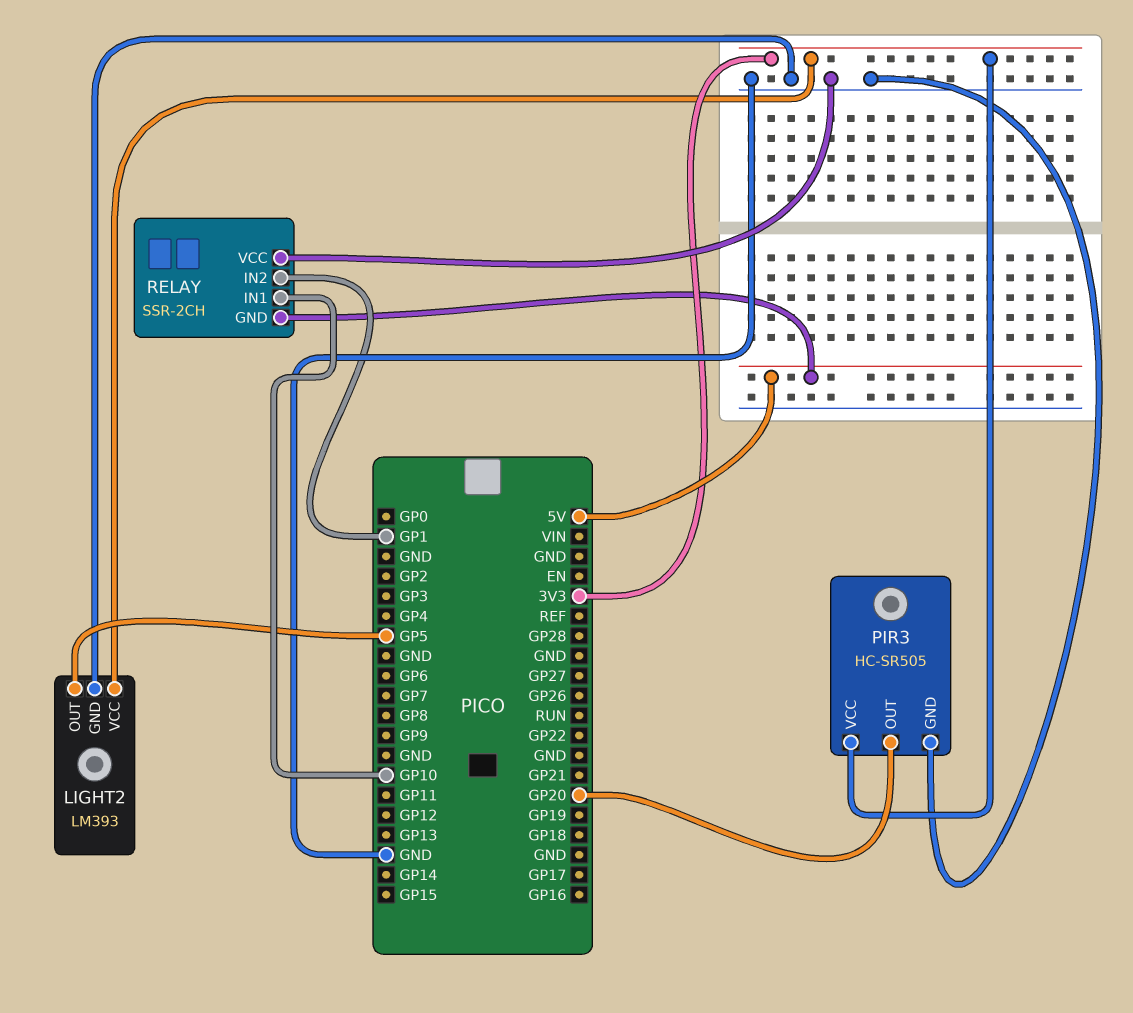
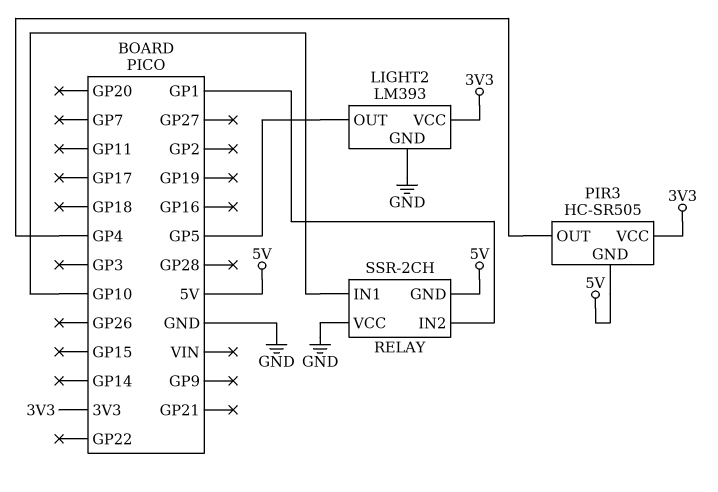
PIR3 pin GND: GND -> 5V
PIR3 pin OUT: GP20 -> GP4

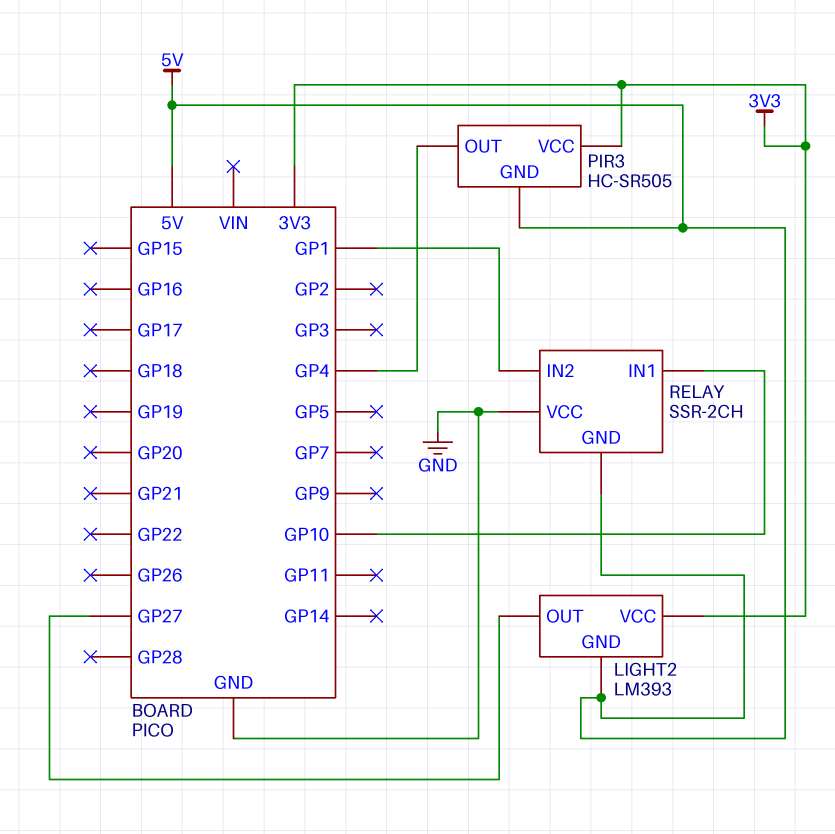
LIGHT2 pin GND: GND -> 5V
LIGHT2 pin OUT: GP5 -> GP27

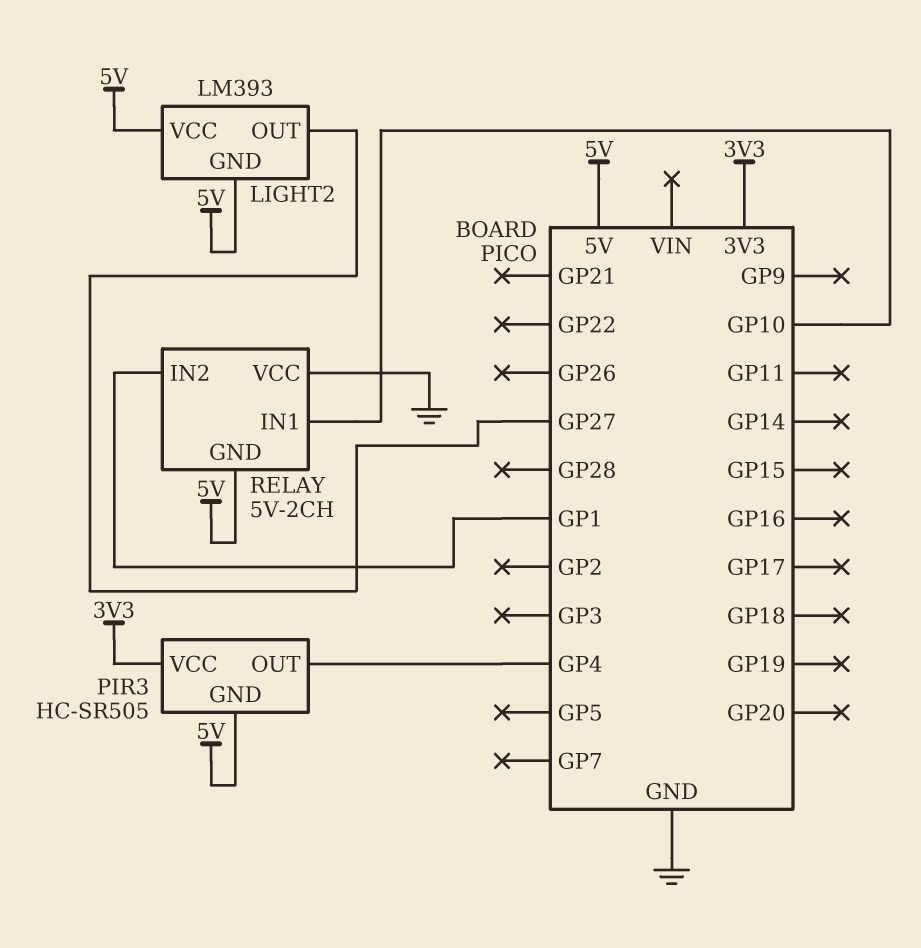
LIGHT2 pin VCC: 3V3 -> 5V
RELAY: SSR-2CH -> 5V-2CH

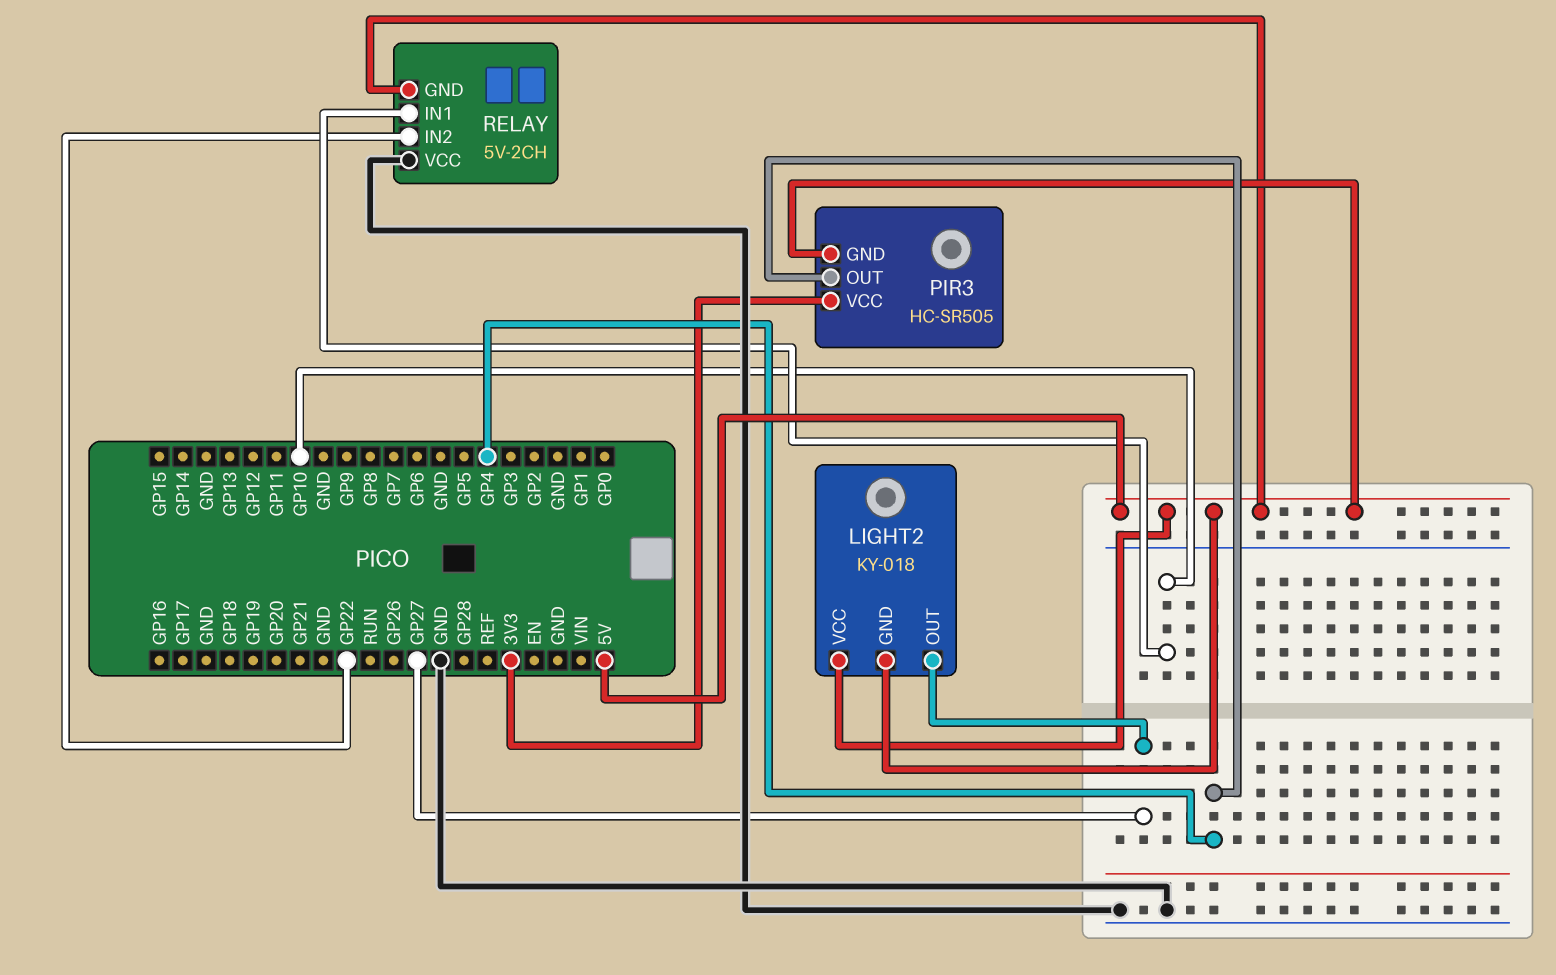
LIGHT2: LM393 -> KY-018
RELAY pin IN2: GP1 -> GP22

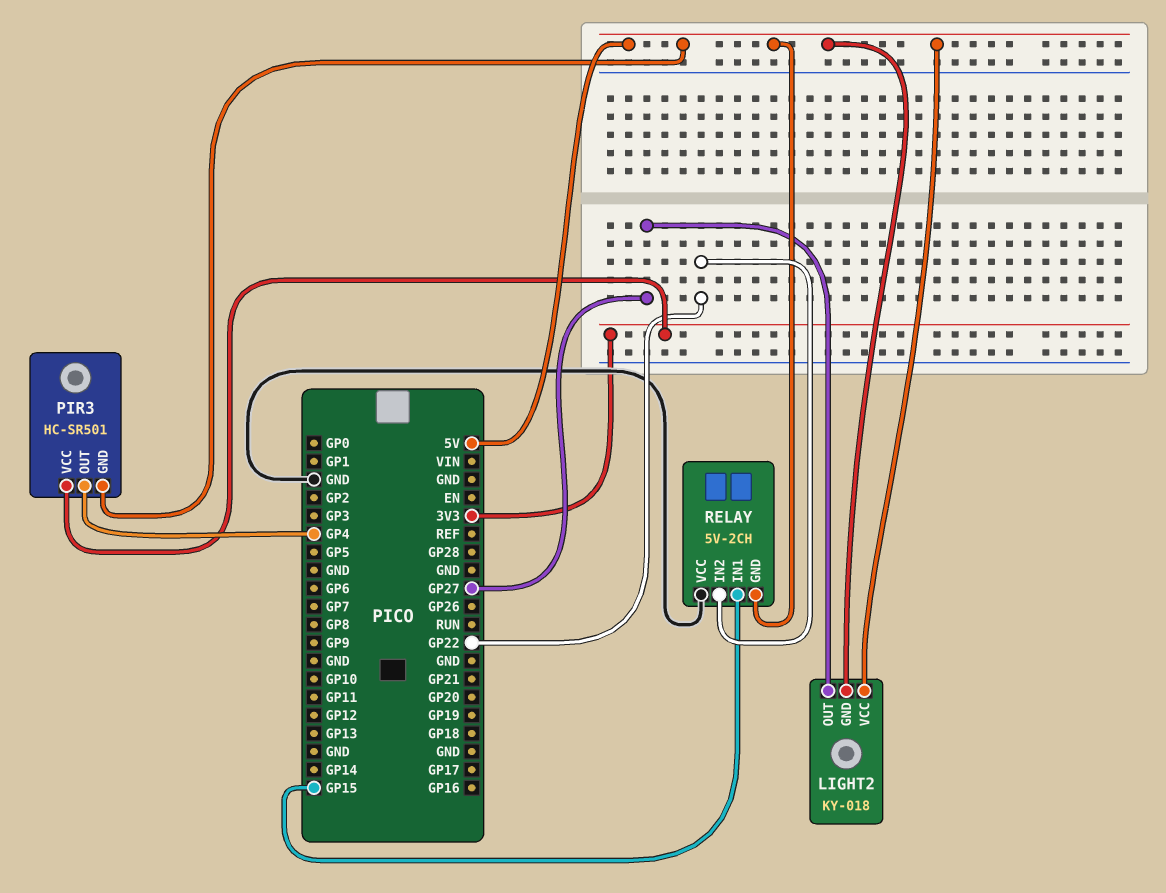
PIR3: HC-SR505 -> HC-SR501
RELAY pin IN1: GP10 -> GP15

